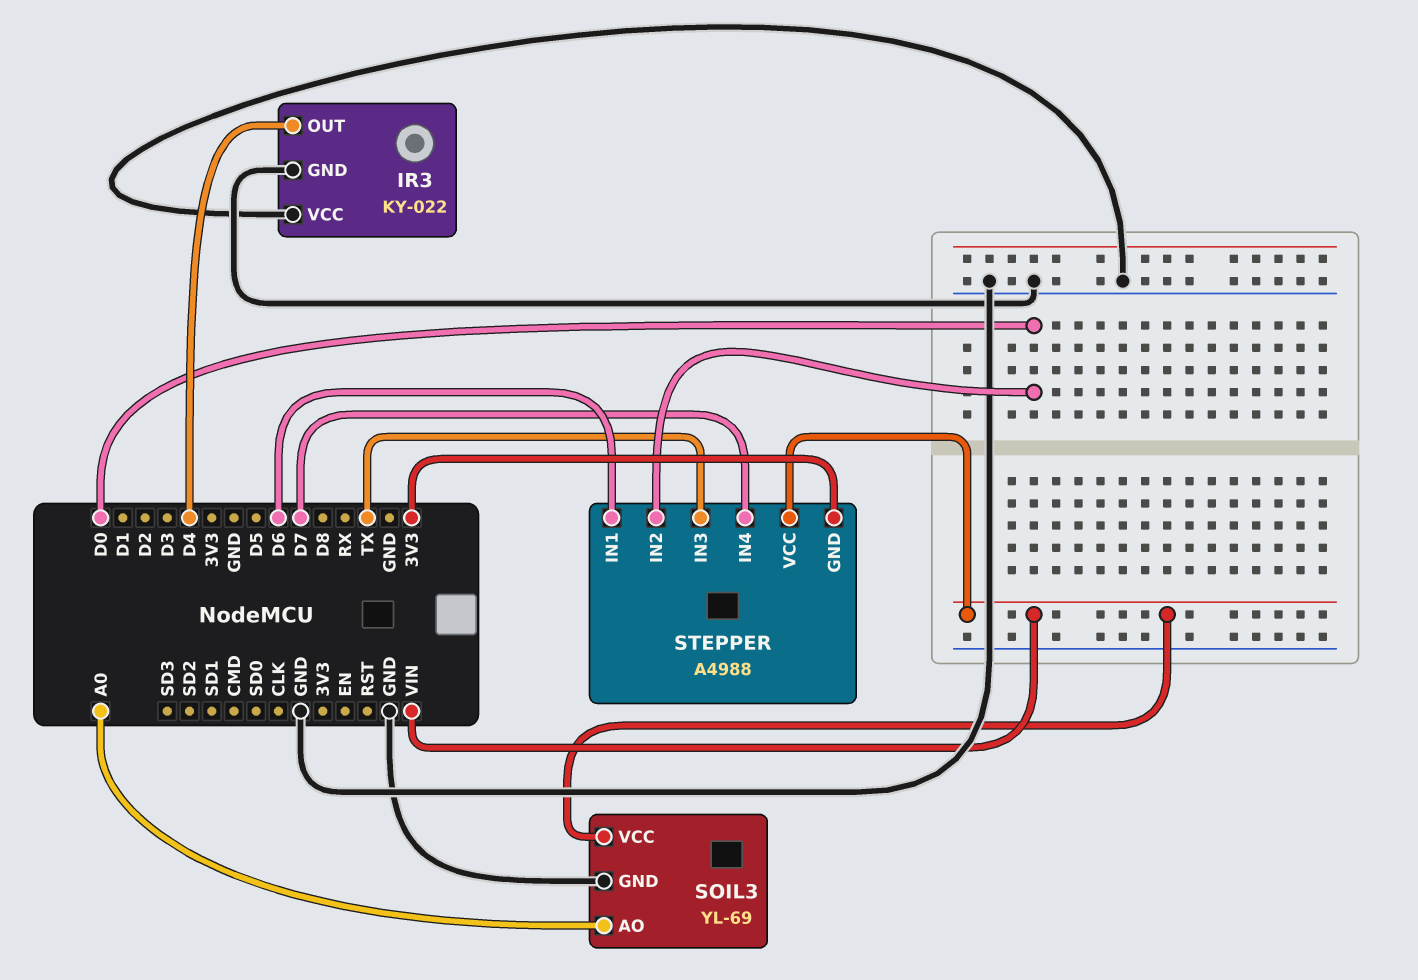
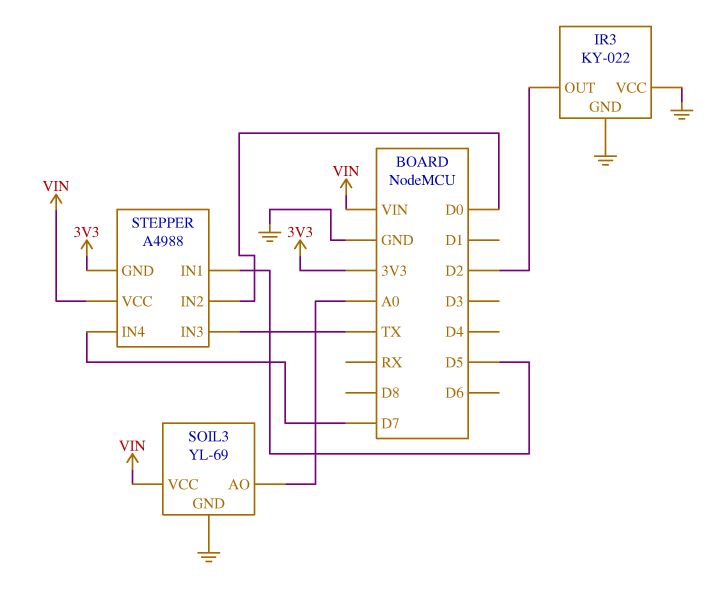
IR3 pin OUT: D4 -> D2
STEPPER pin IN1: D6 -> D5

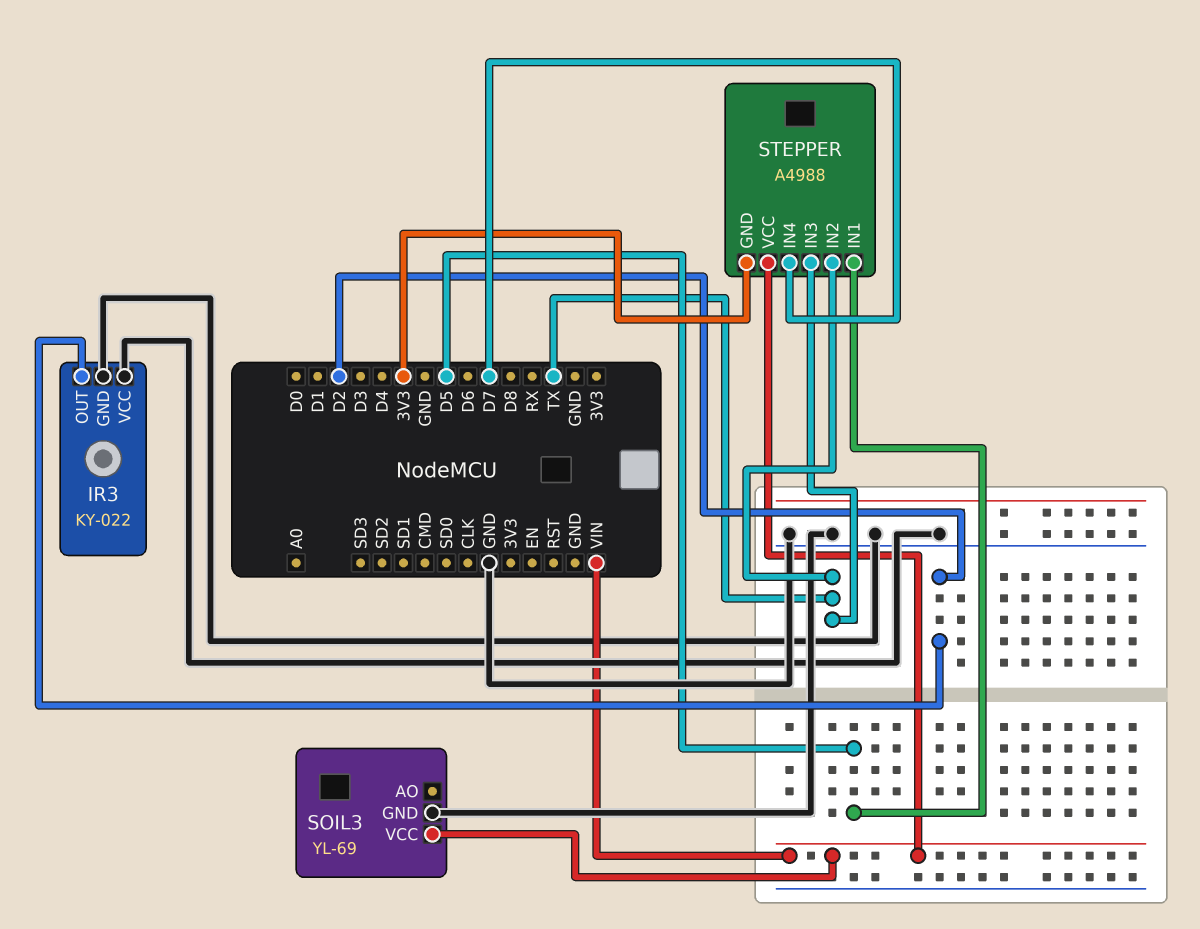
SOIL3 pin AO: A0 -> none
STEPPER pin IN2: D0 -> TX

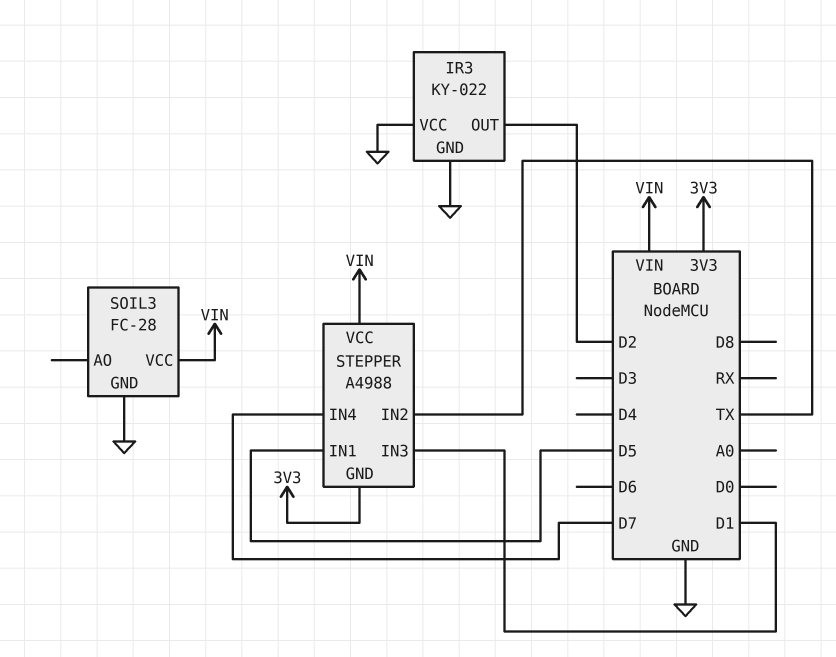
SOIL3: YL-69 -> FC-28
STEPPER pin IN3: TX -> D1

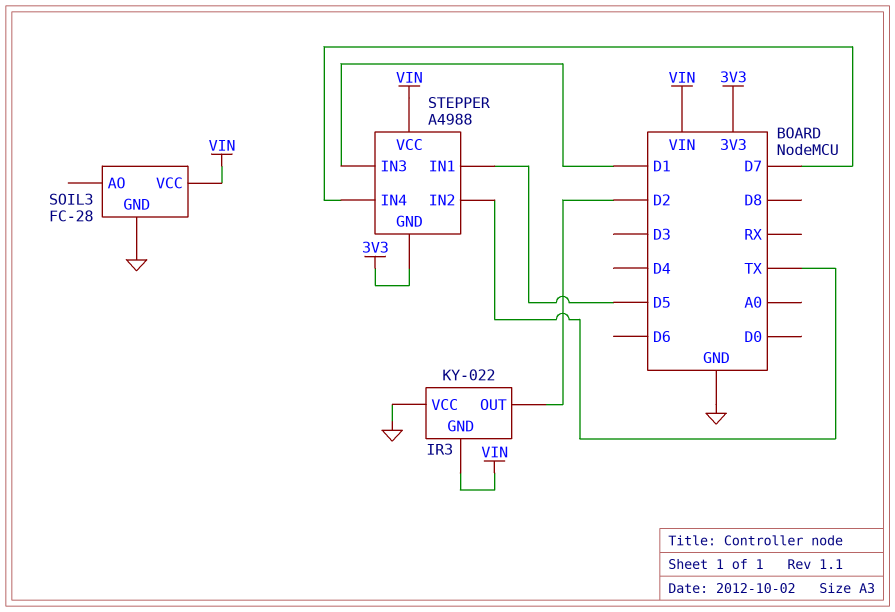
IR3 pin GND: GND -> VIN

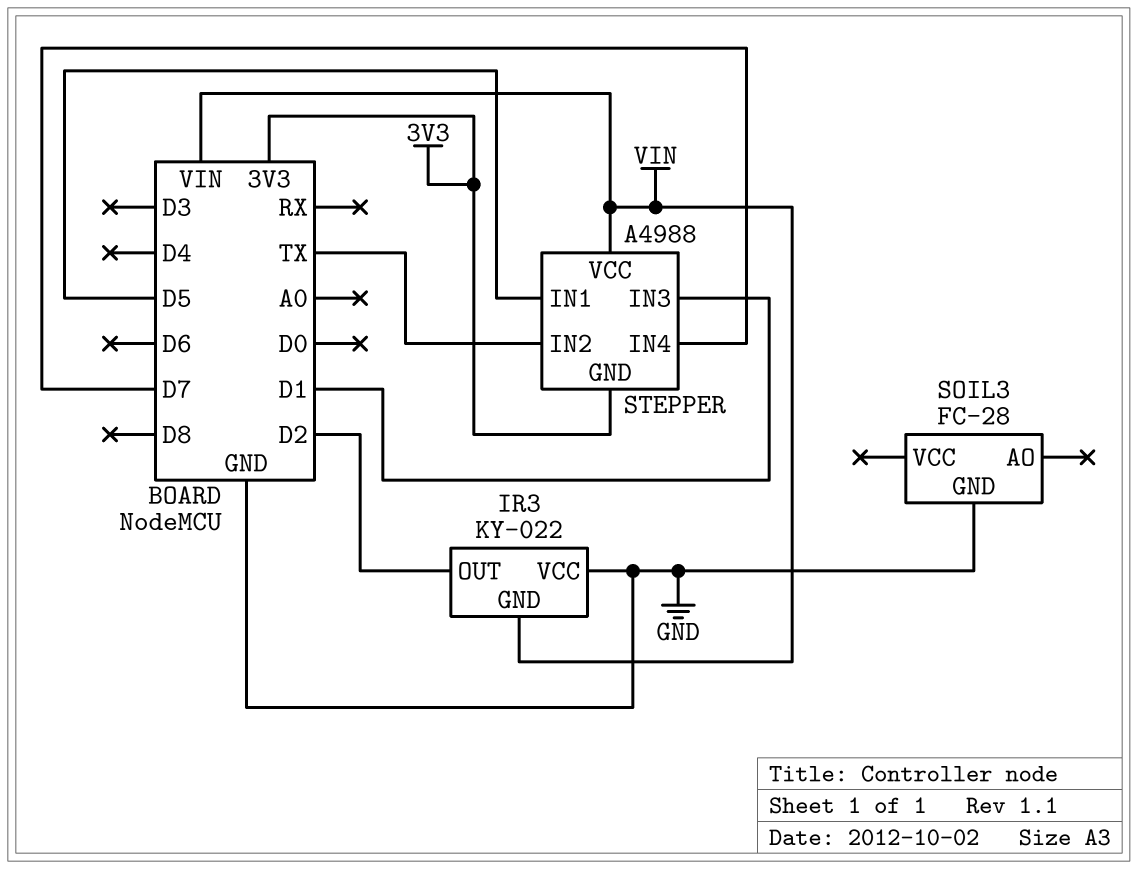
SOIL3 pin VCC: VIN -> none

